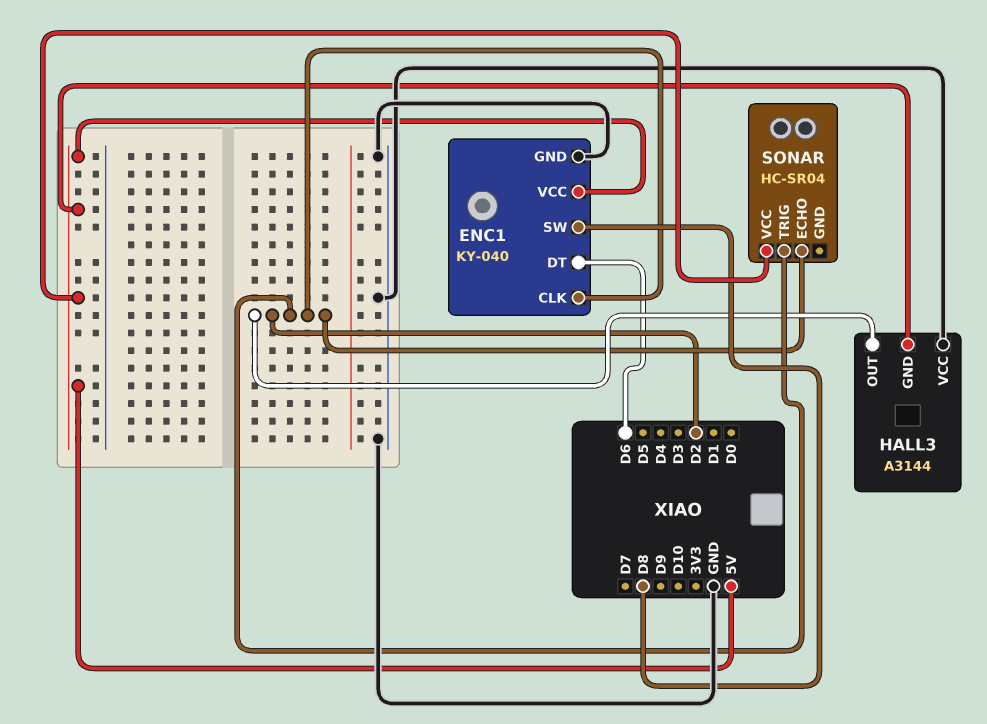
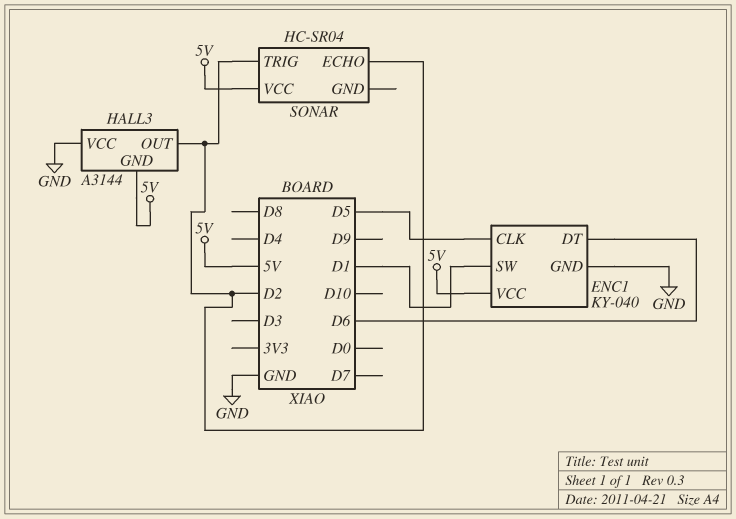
ENC1 pin CLK: D2 -> D5
ENC1 pin SW: D8 -> D1

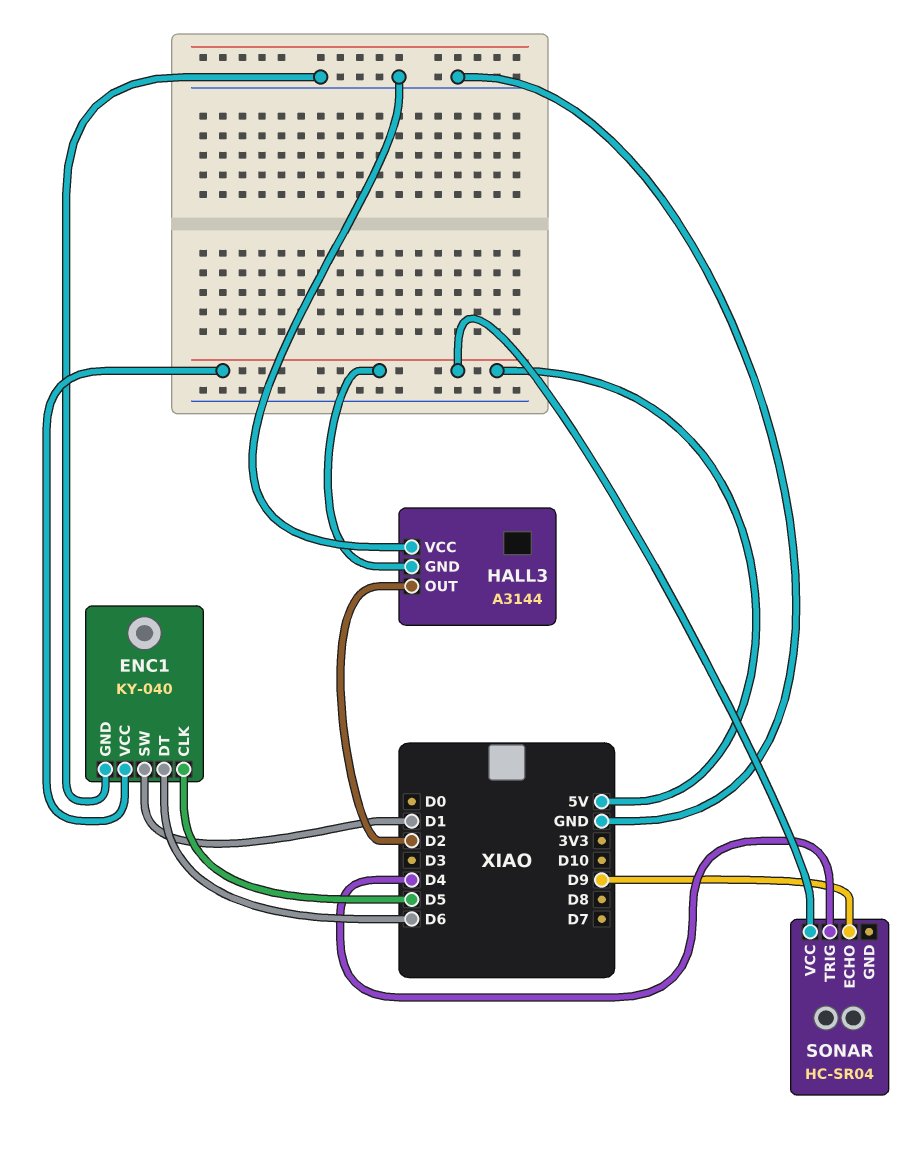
SONAR pin ECHO: D2 -> D9
SONAR pin TRIG: D2 -> D4

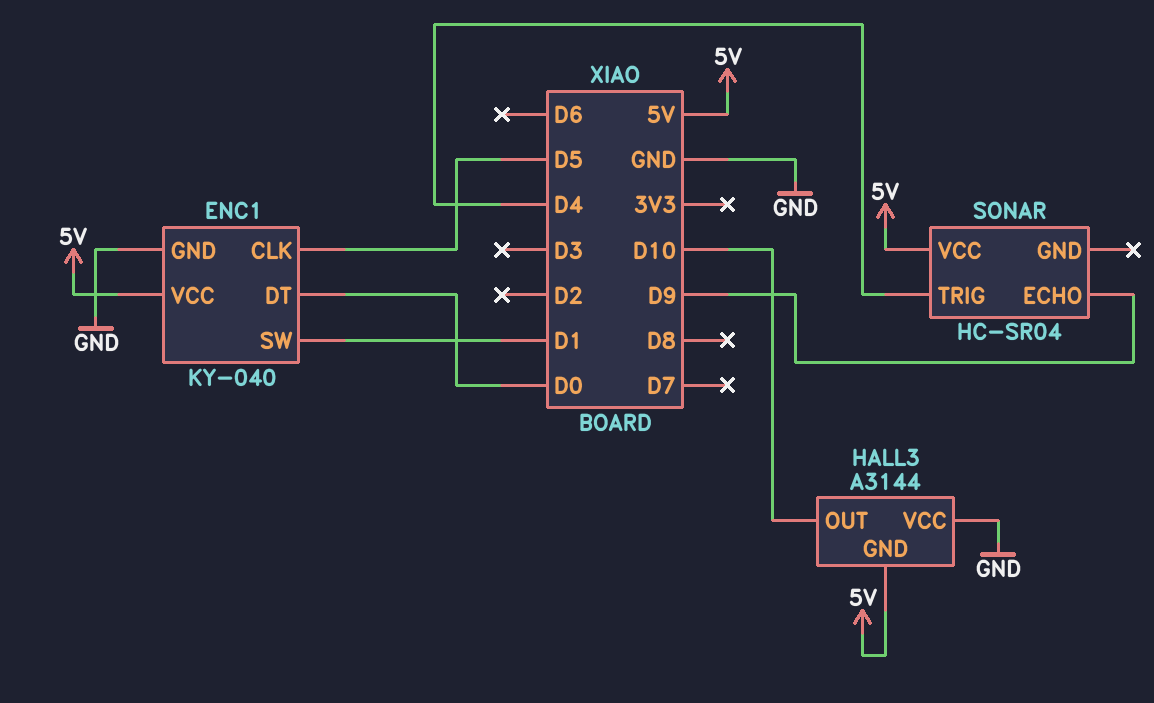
ENC1 pin DT: D6 -> D0
HALL3 pin OUT: D2 -> D10

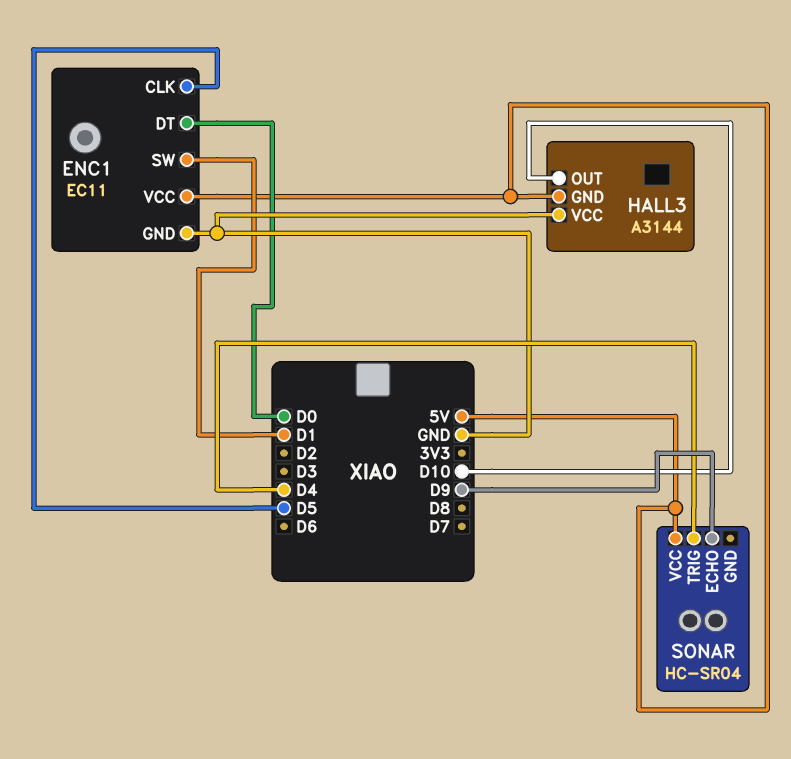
ENC1: KY-040 -> EC11

